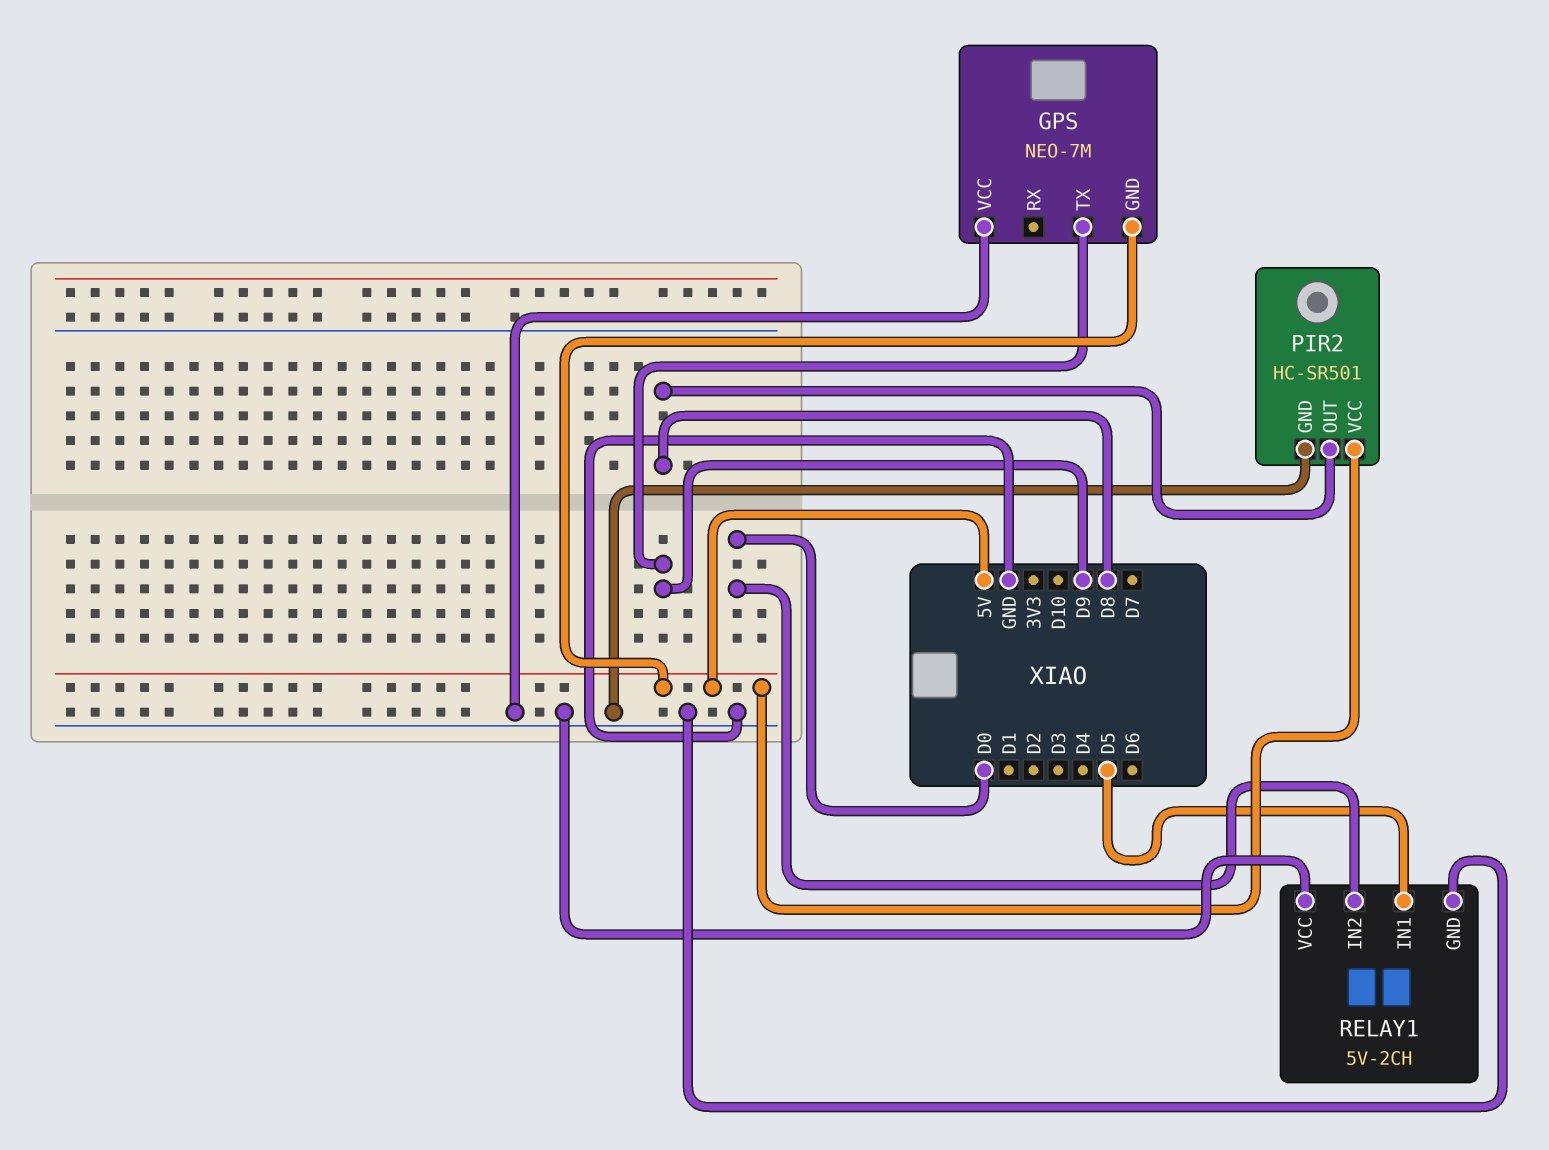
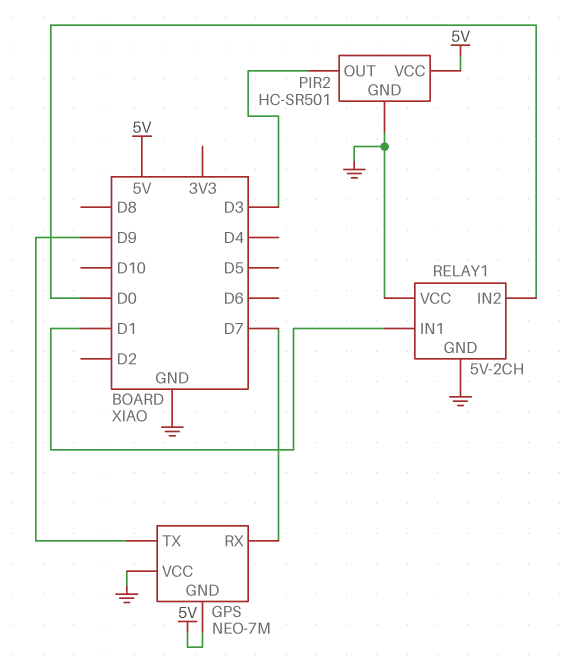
GPS pin RX: none -> D7
PIR2 pin OUT: D8 -> D3
RELAY1 pin IN1: D5 -> D1

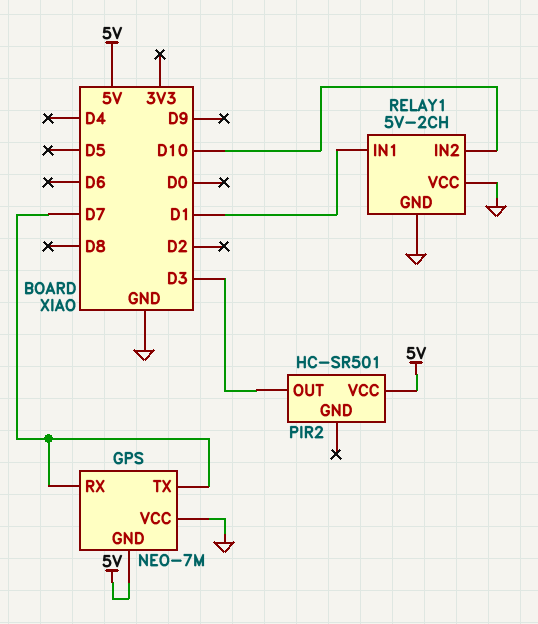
GPS pin TX: D9 -> D7
PIR2 pin GND: GND -> none
RELAY1 pin IN2: D0 -> D10

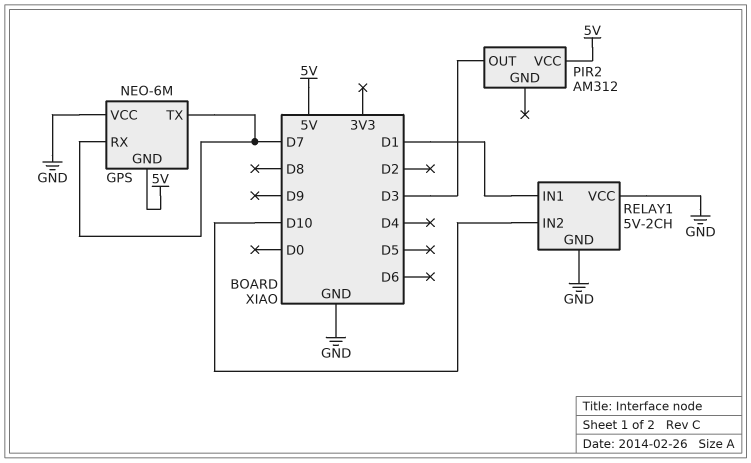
GPS: NEO-7M -> NEO-6M
PIR2: HC-SR501 -> AM312

